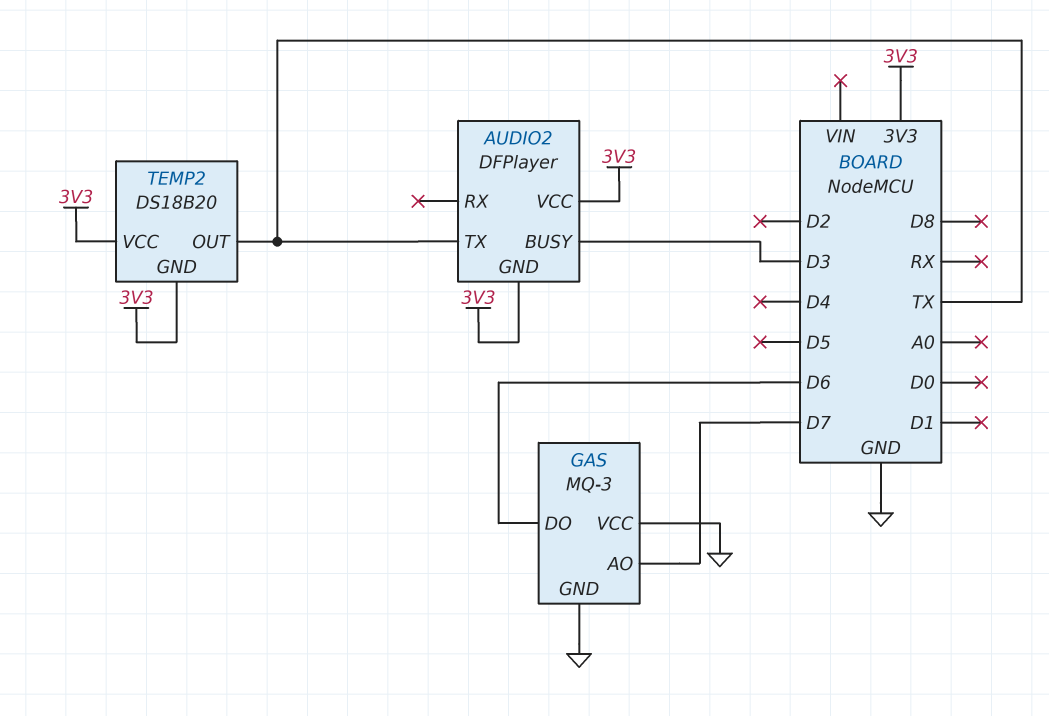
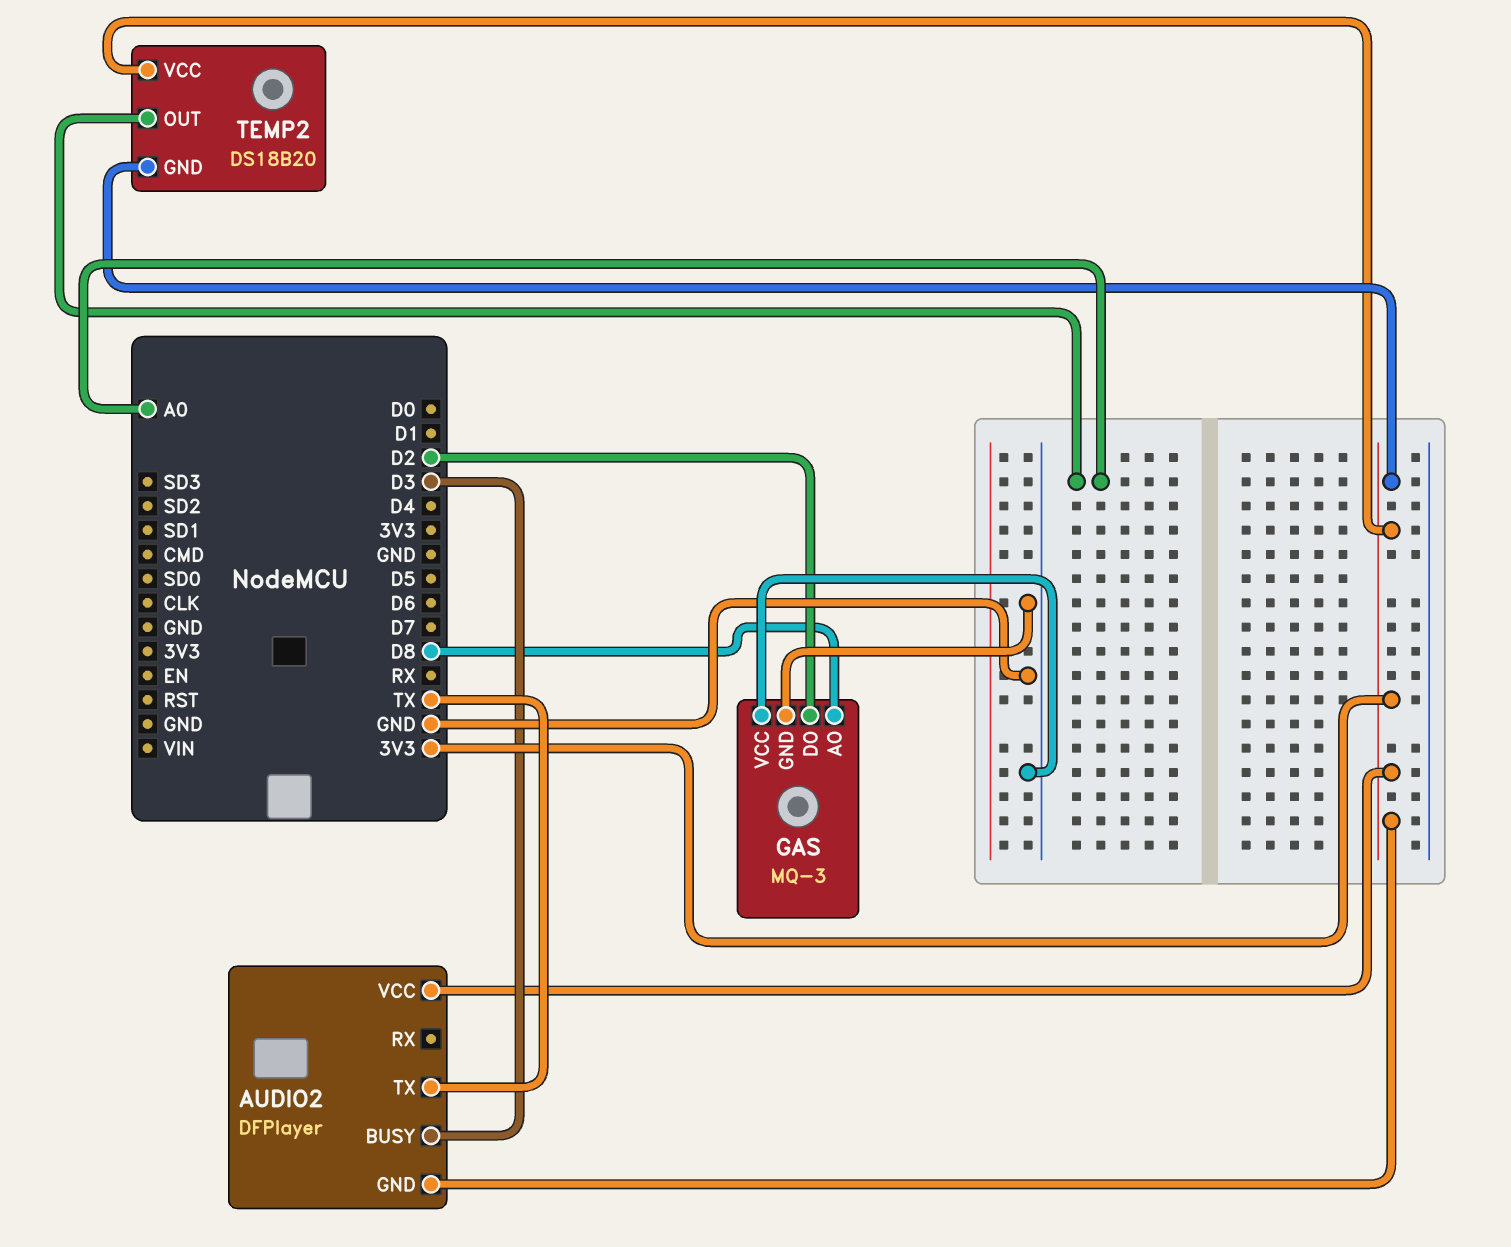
GAS pin AO: D7 -> D8
GAS pin DO: D6 -> D2
TEMP2 pin OUT: TX -> A0

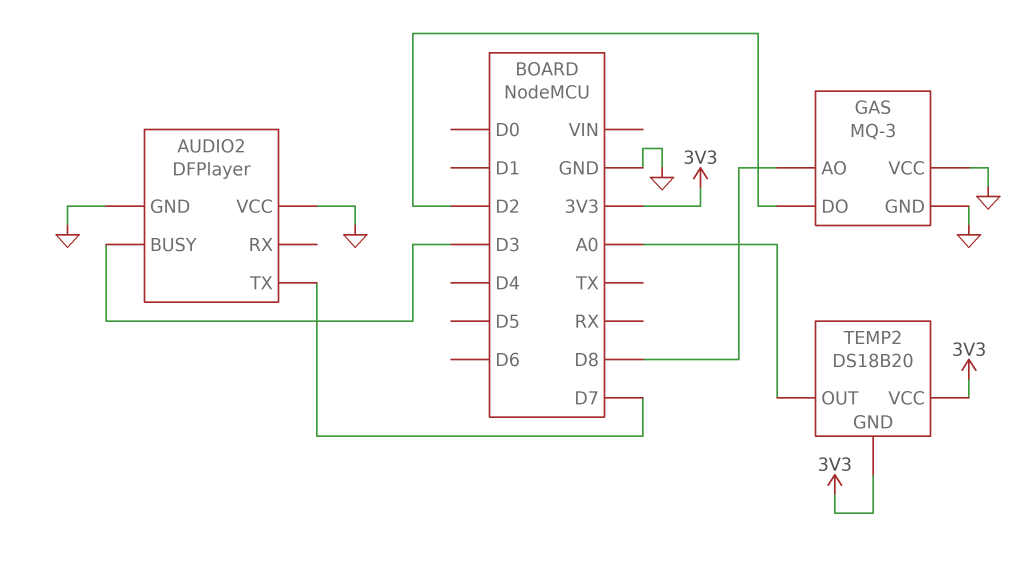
AUDIO2 pin GND: 3V3 -> GND
AUDIO2 pin TX: TX -> D7
AUDIO2 pin VCC: 3V3 -> GND

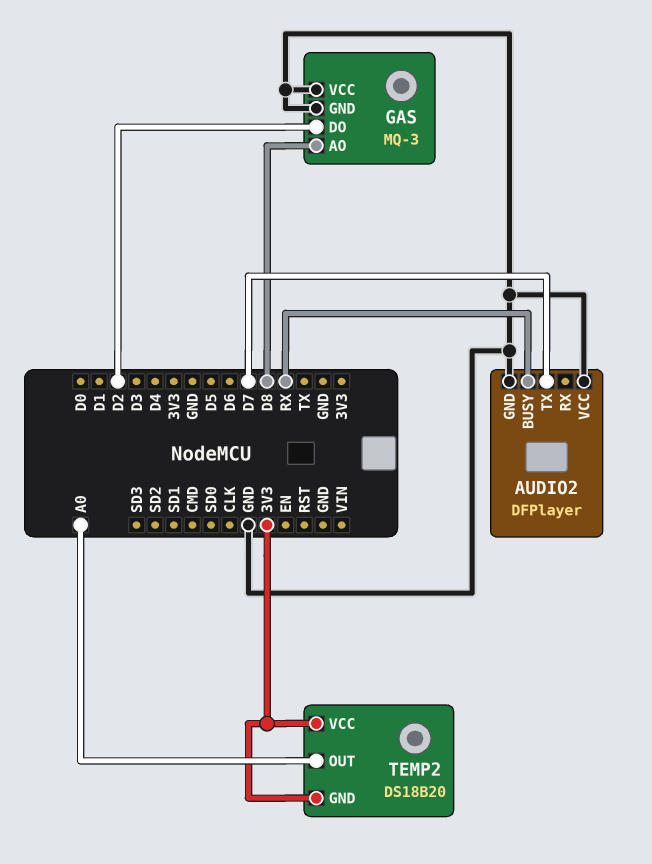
AUDIO2 pin BUSY: D3 -> RX

